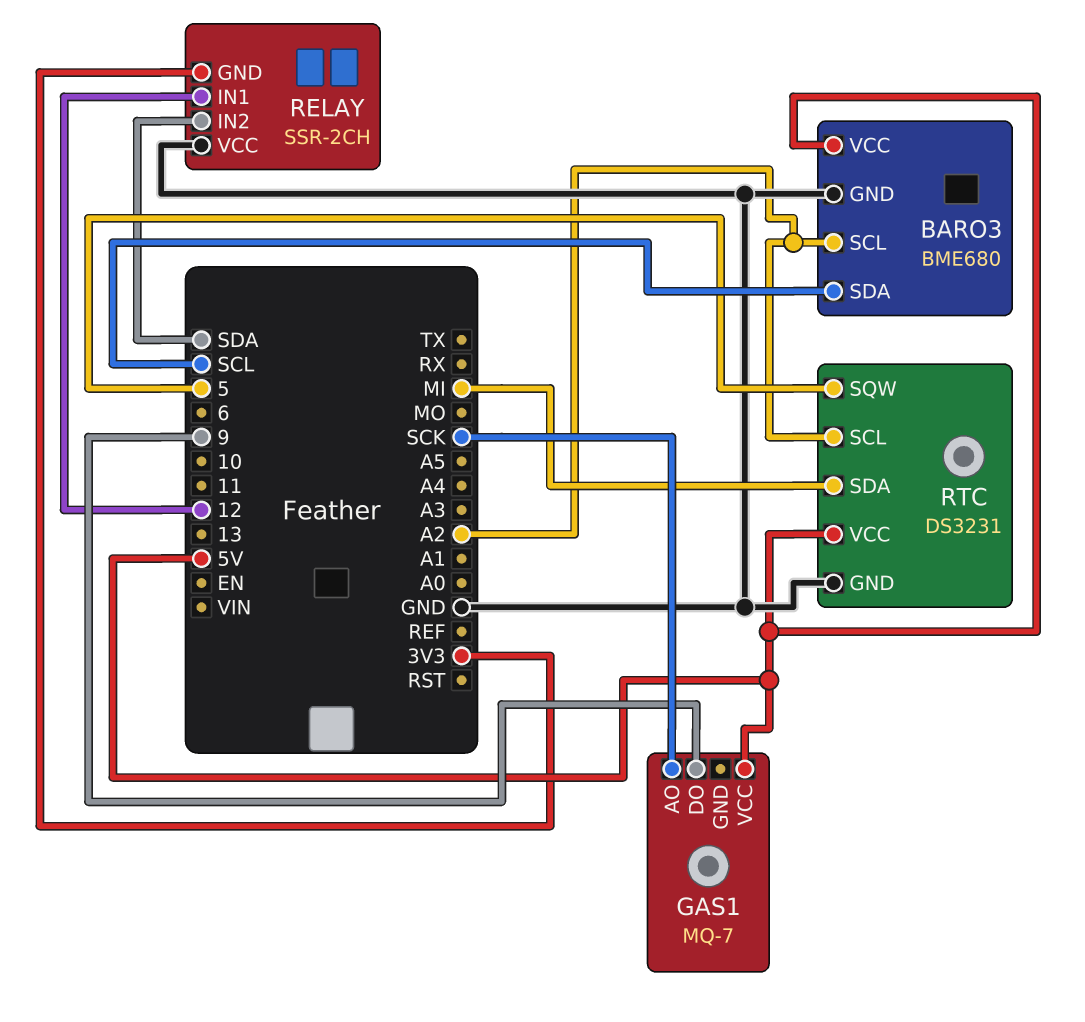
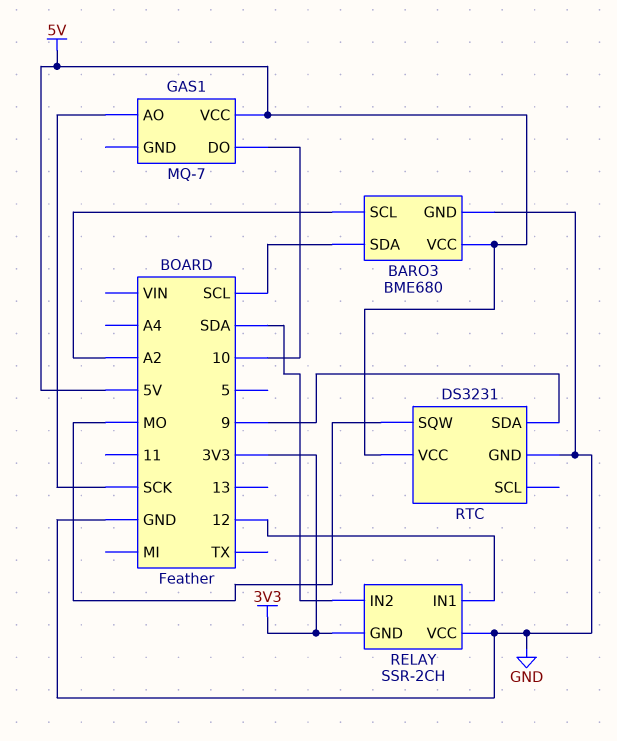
GAS1 pin DO: 9 -> 10
RTC pin SCL: A2 -> none
RTC pin SDA: MI -> 9
RTC pin SQW: 5 -> MO

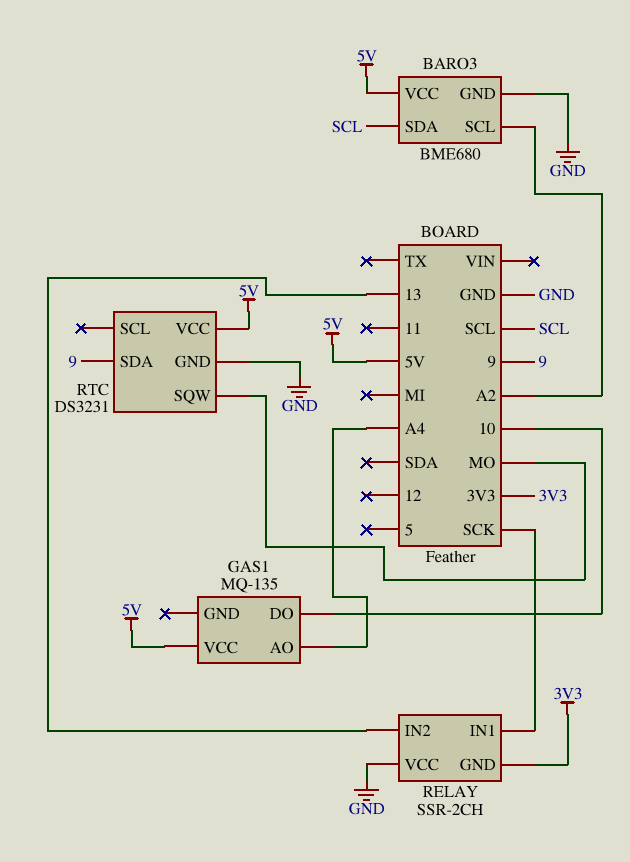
GAS1: MQ-7 -> MQ-135
GAS1 pin AO: SCK -> A4
RELAY pin IN1: 12 -> SCK
RELAY pin IN2: SDA -> 13

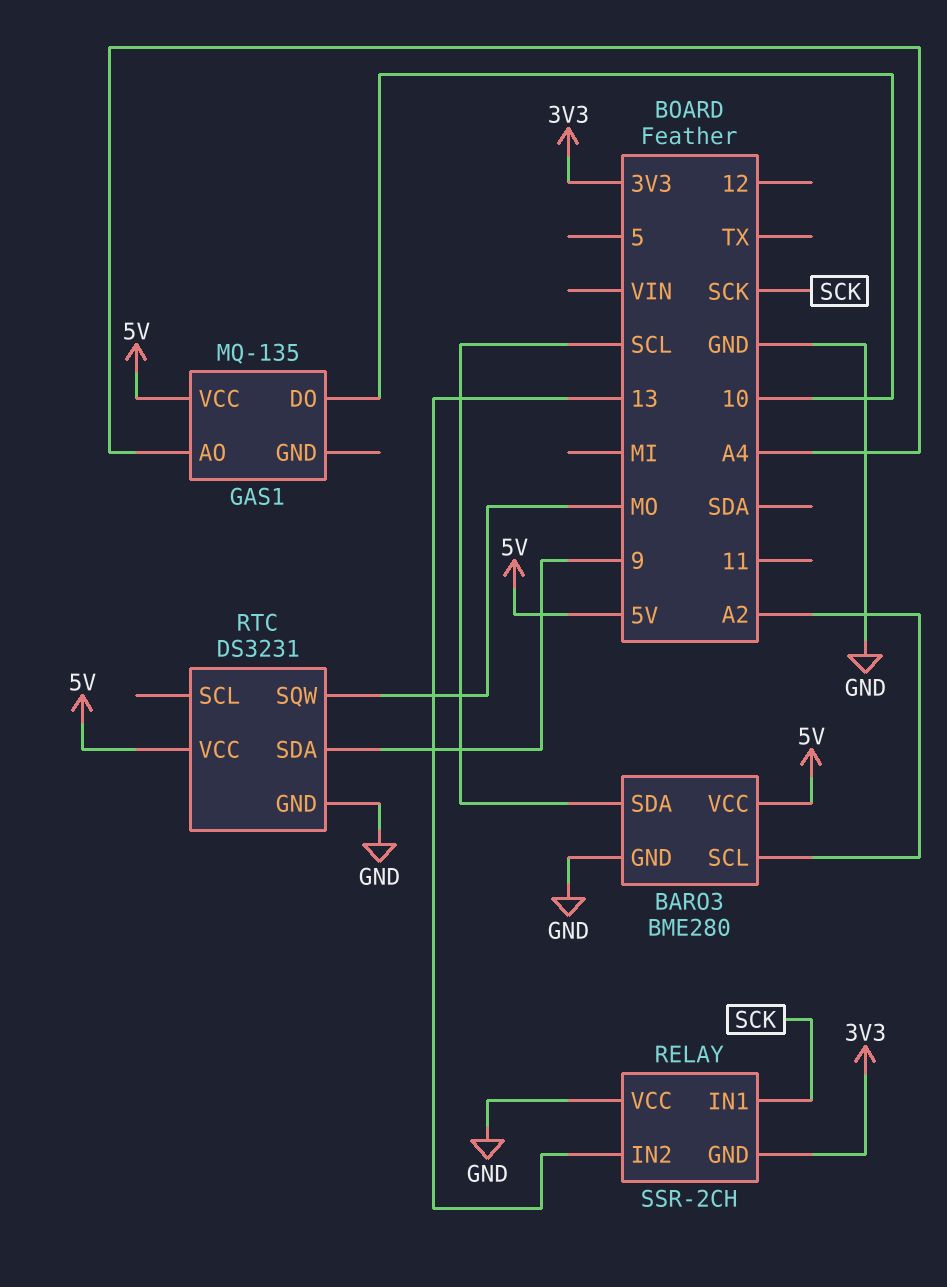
BARO3: BME680 -> BME280

